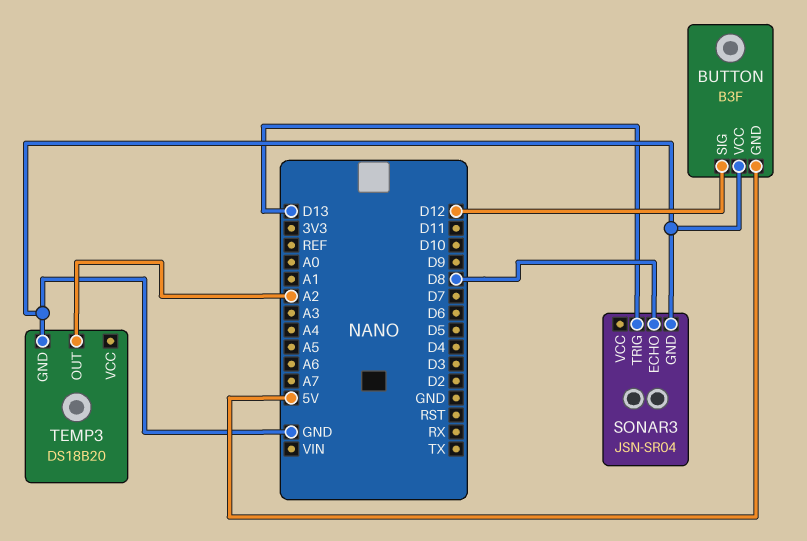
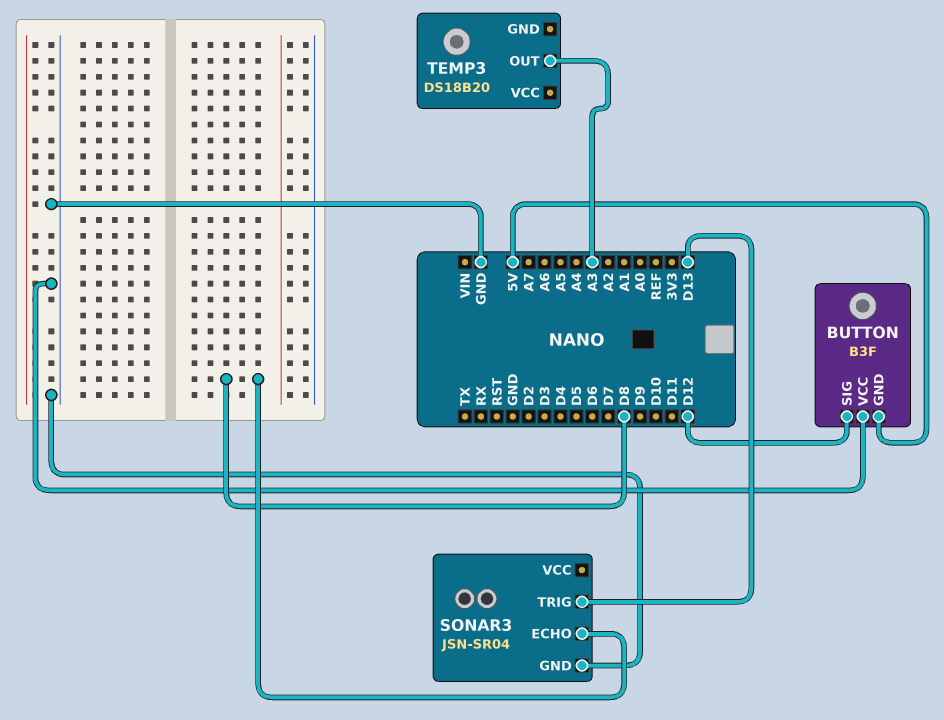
TEMP3 pin GND: GND -> none
TEMP3 pin OUT: A2 -> A3

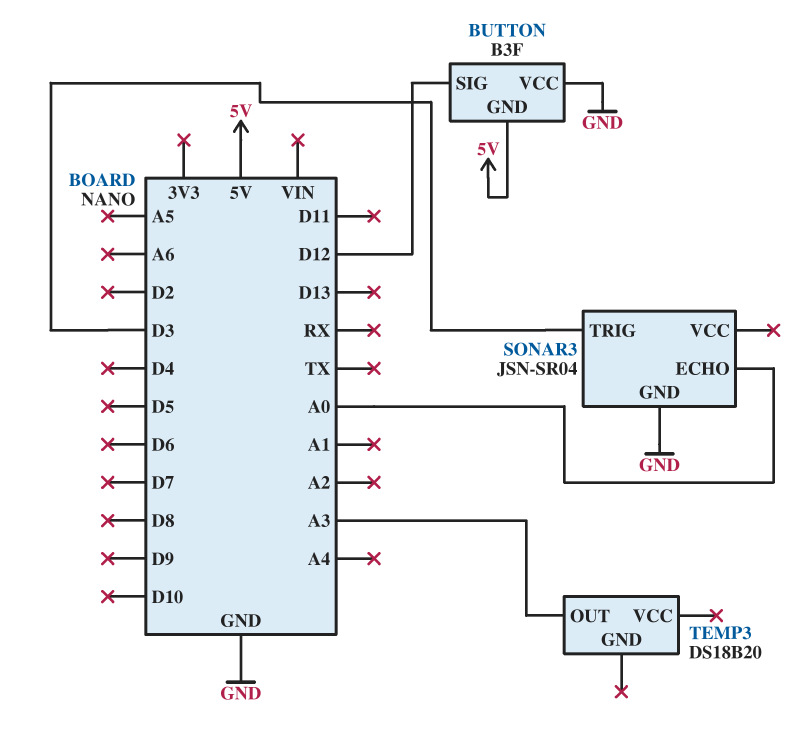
SONAR3 pin ECHO: D8 -> A0
SONAR3 pin TRIG: D13 -> D3

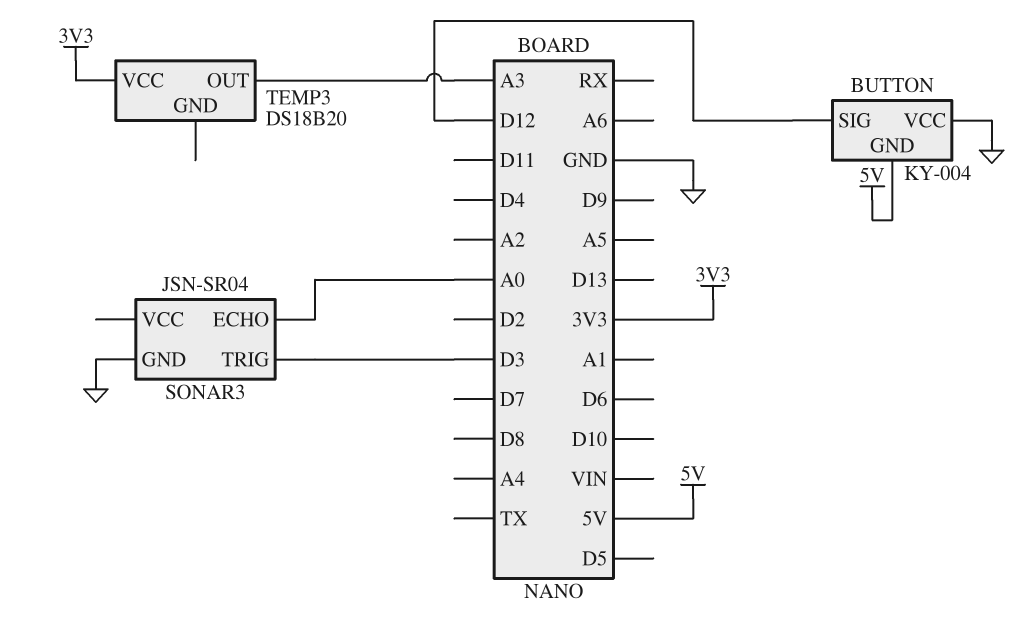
BUTTON: B3F -> KY-004
TEMP3 pin VCC: none -> 3V3

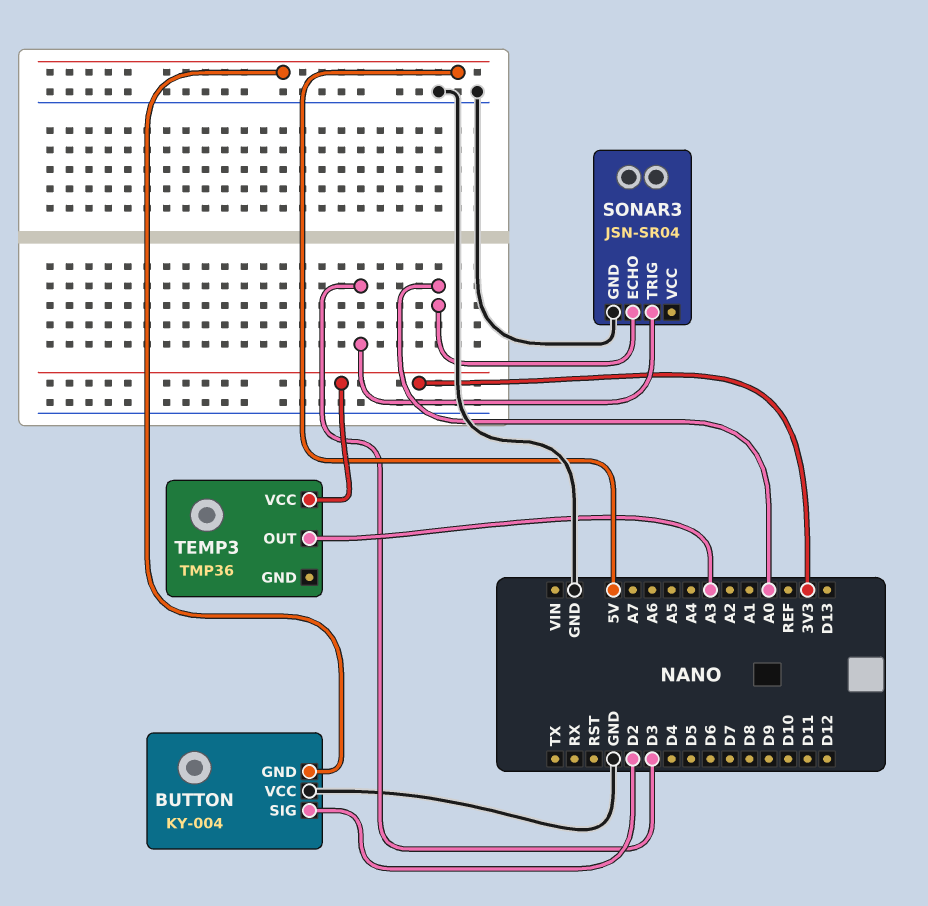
BUTTON pin SIG: D12 -> D2
TEMP3: DS18B20 -> TMP36

